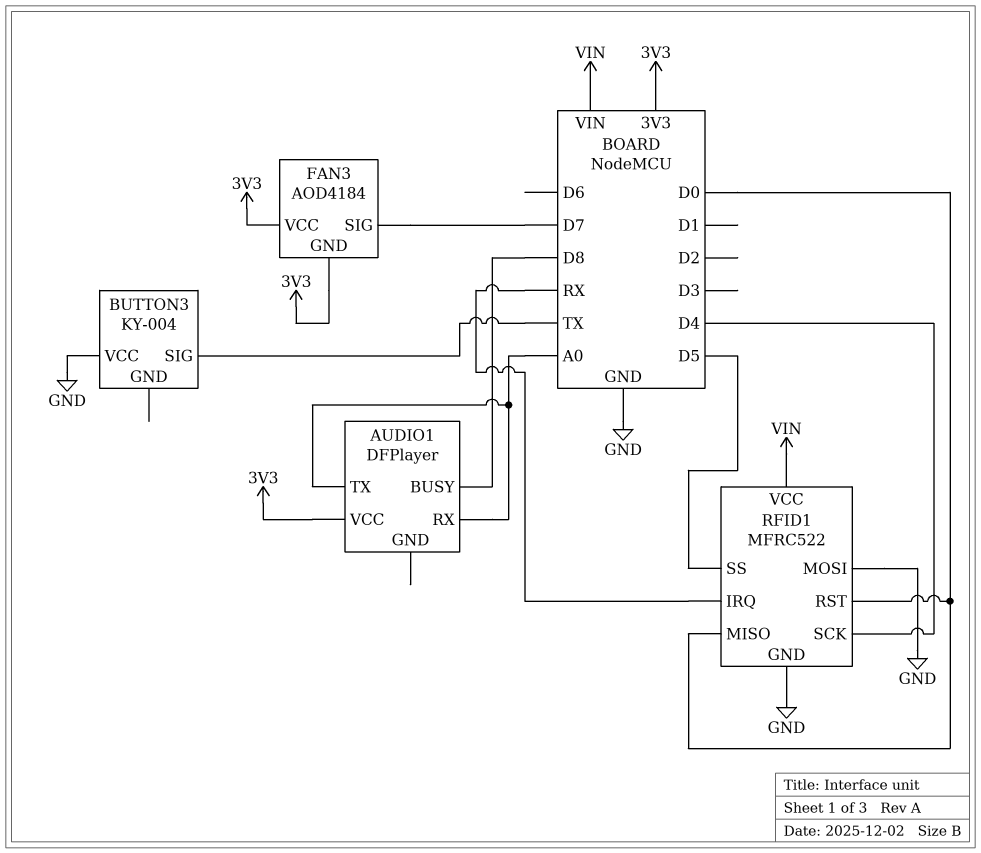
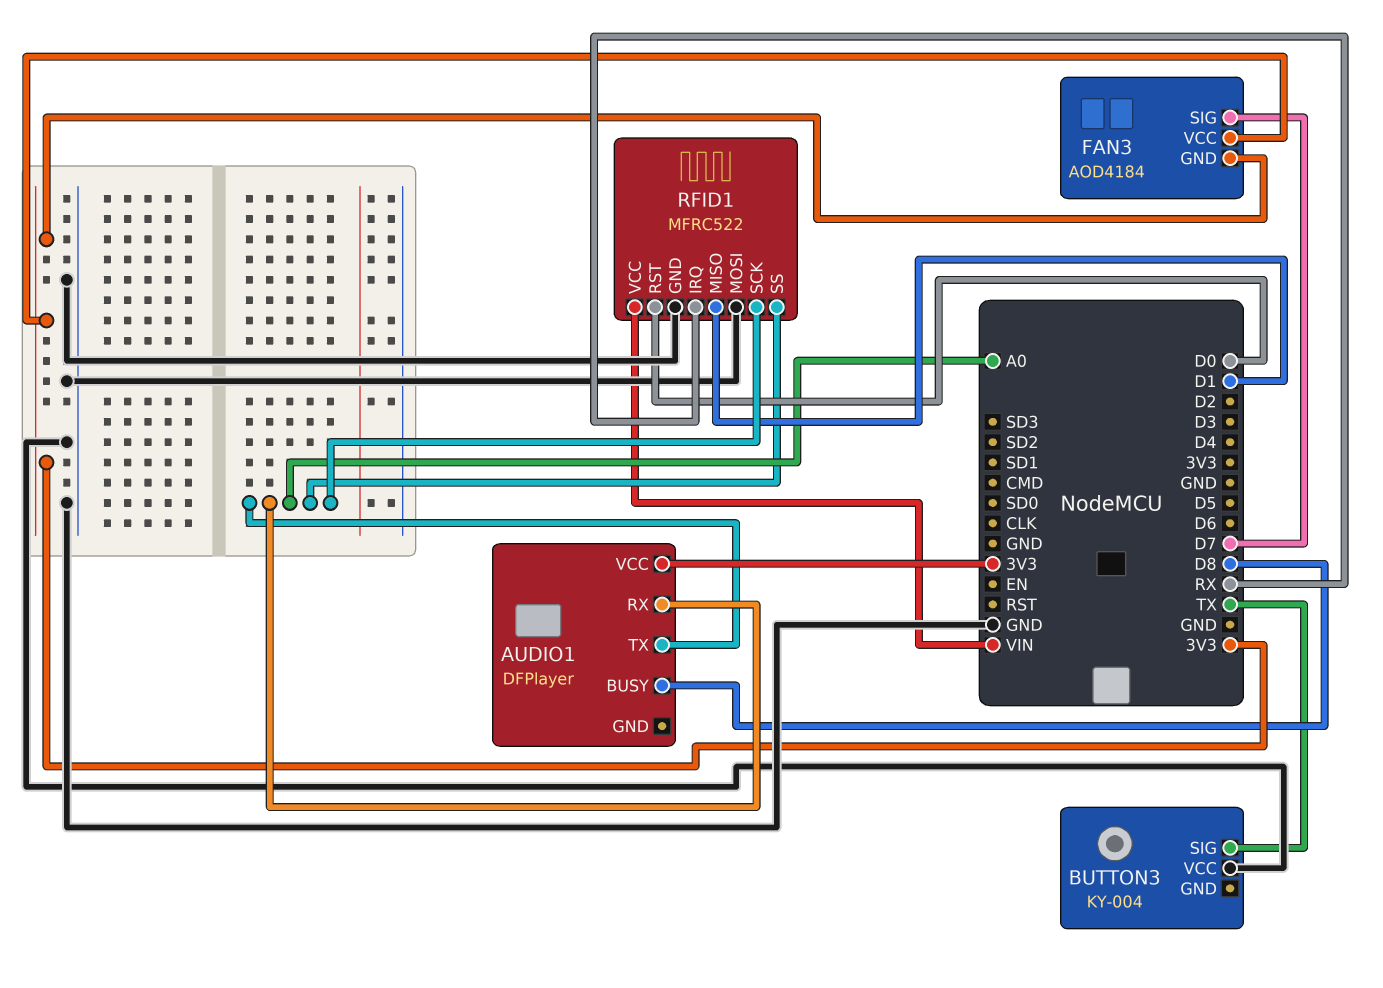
RFID1 pin MISO: D0 -> D1
RFID1 pin SCK: D4 -> A0
RFID1 pin SS: D5 -> A0

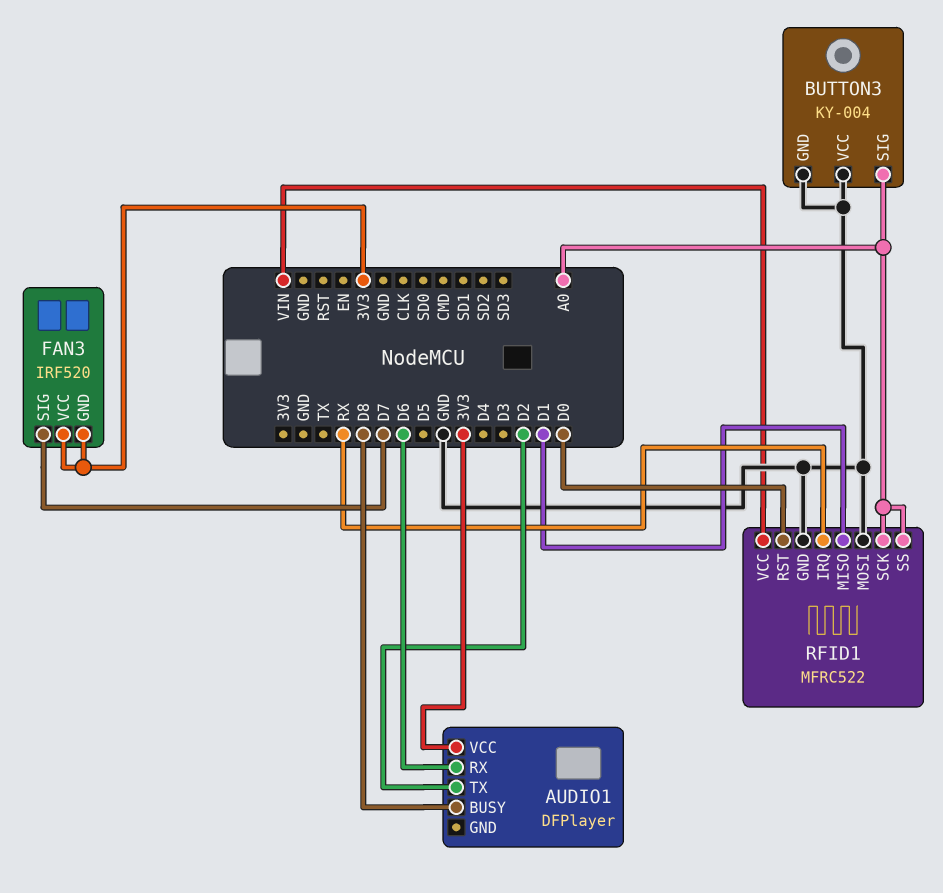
AUDIO1 pin RX: A0 -> D6
AUDIO1 pin TX: A0 -> D2
BUTTON3 pin GND: none -> GND
BUTTON3 pin SIG: TX -> A0
FAN3: AOD4184 -> IRF520

